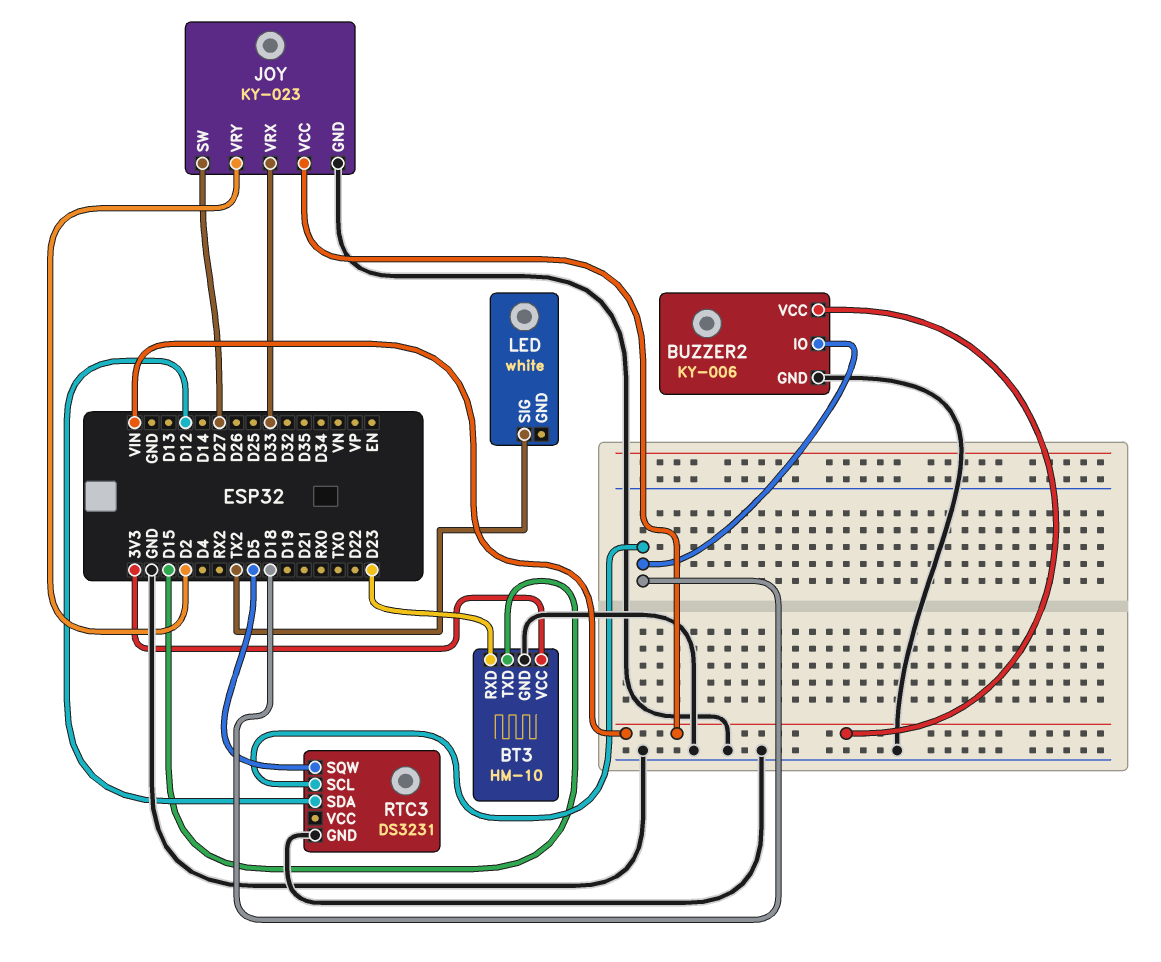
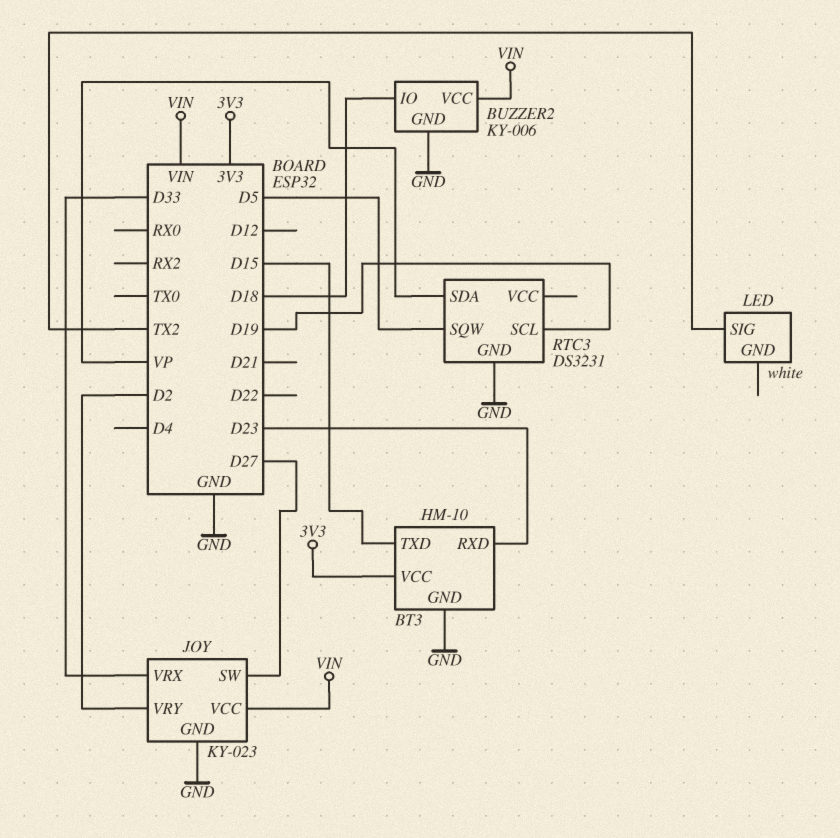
RTC3 pin SCL: D18 -> D19
RTC3 pin SDA: D12 -> VP

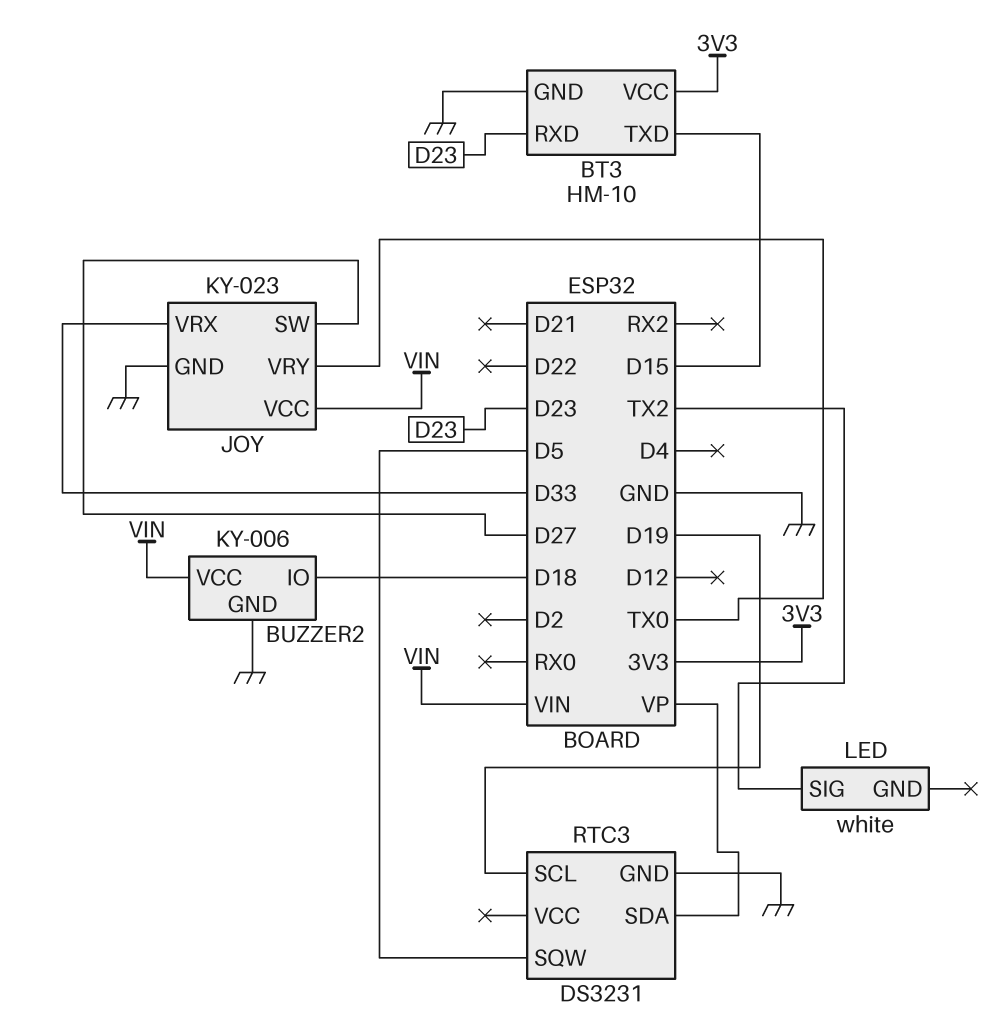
JOY pin VRY: D2 -> TX0

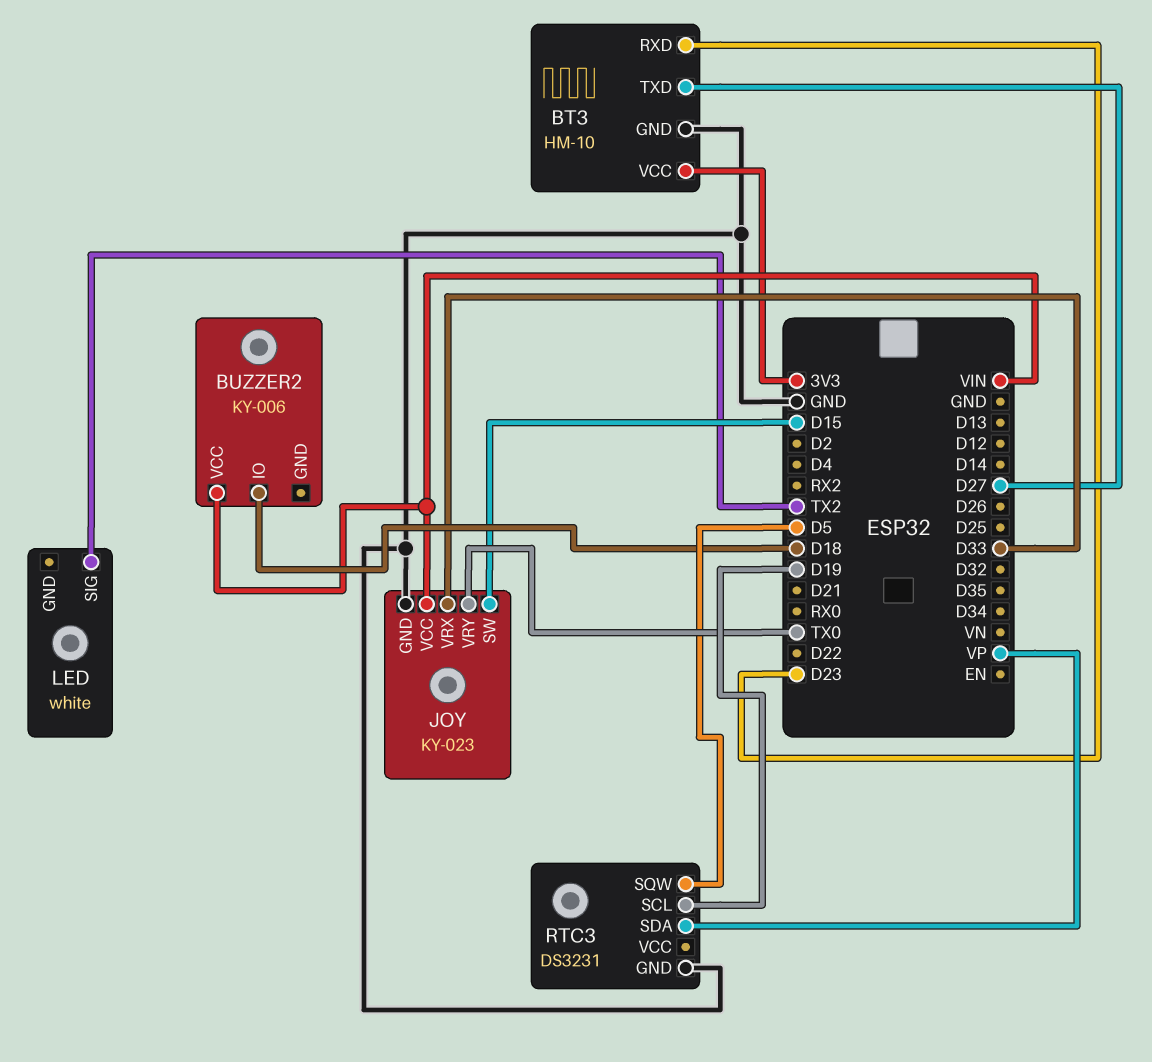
BT3 pin TXD: D15 -> D27
BUZZER2 pin GND: GND -> none
JOY pin SW: D27 -> D15

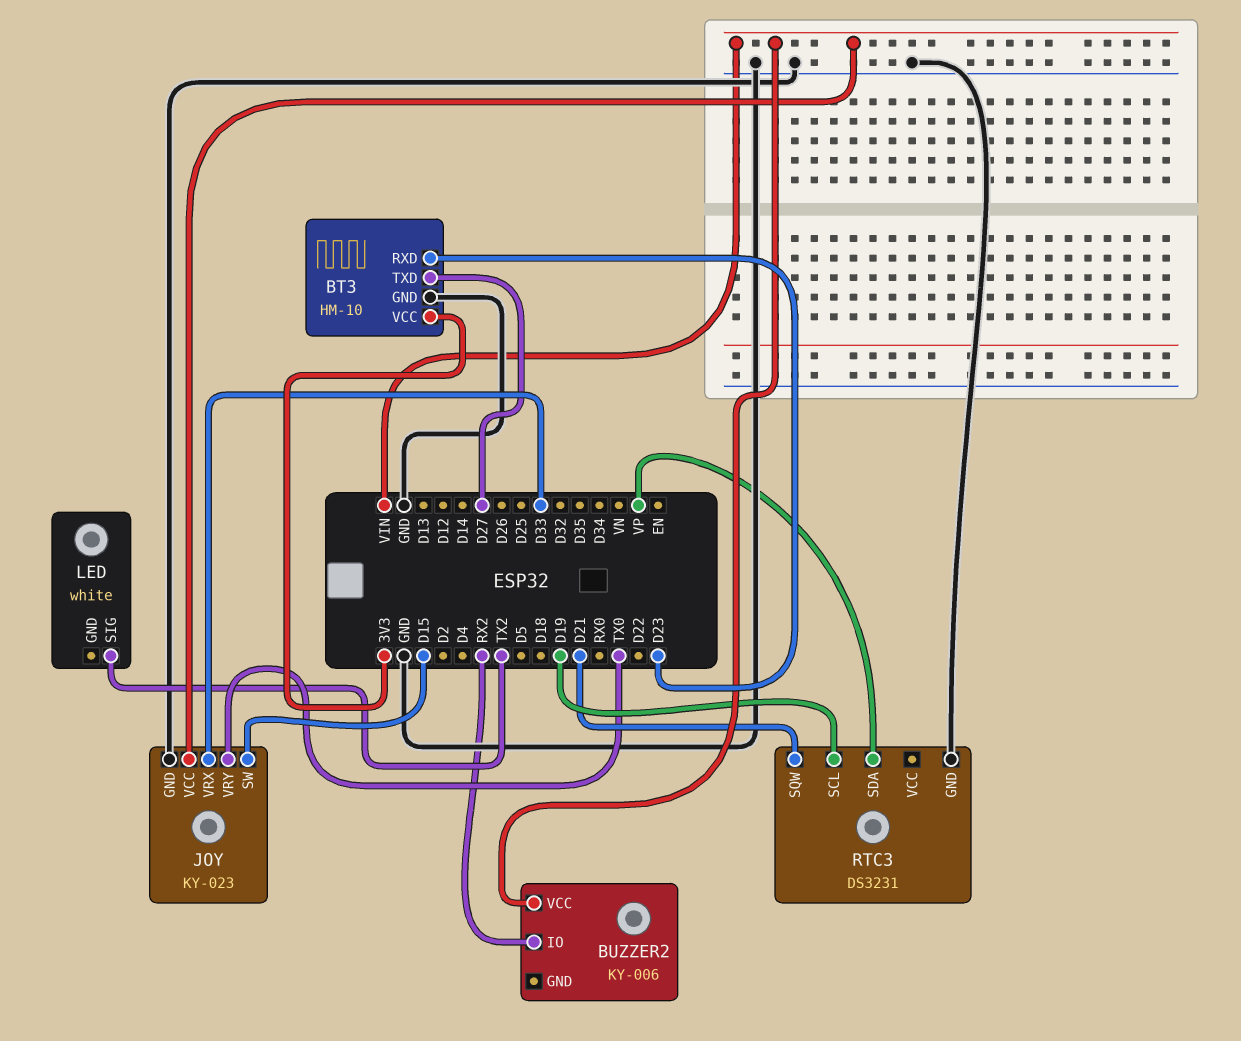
BUZZER2 pin IO: D18 -> RX2
RTC3 pin SQW: D5 -> D21

